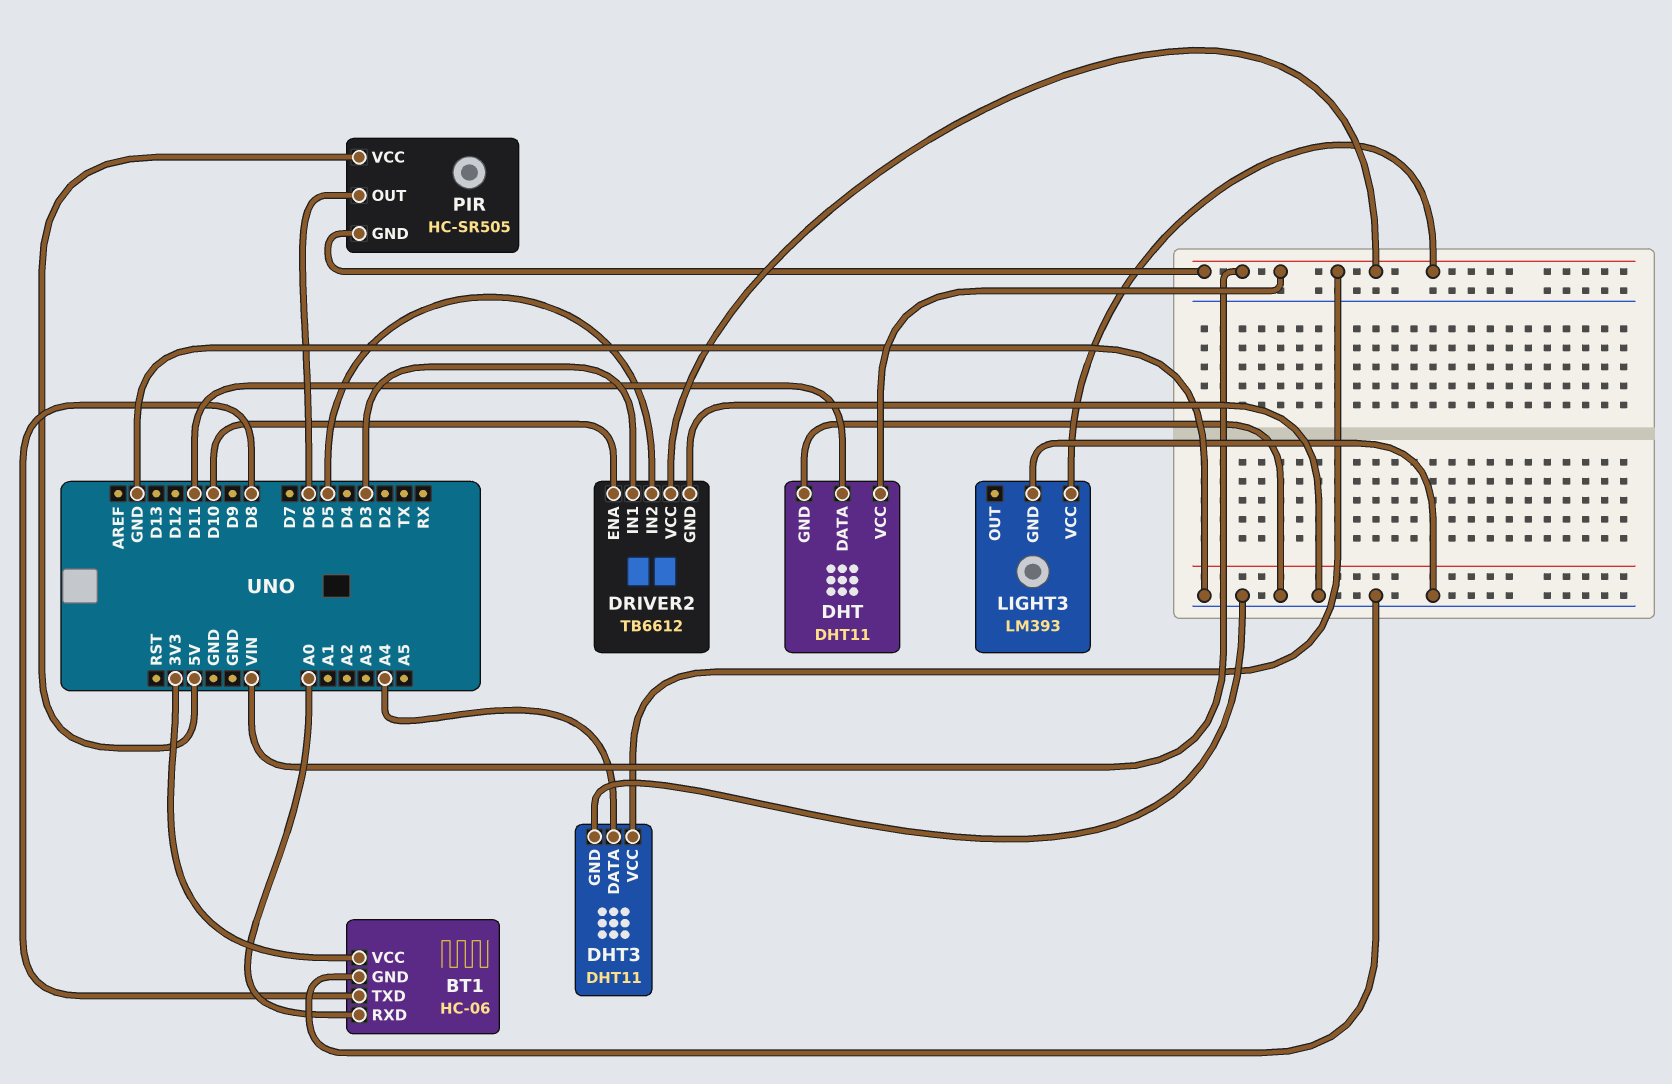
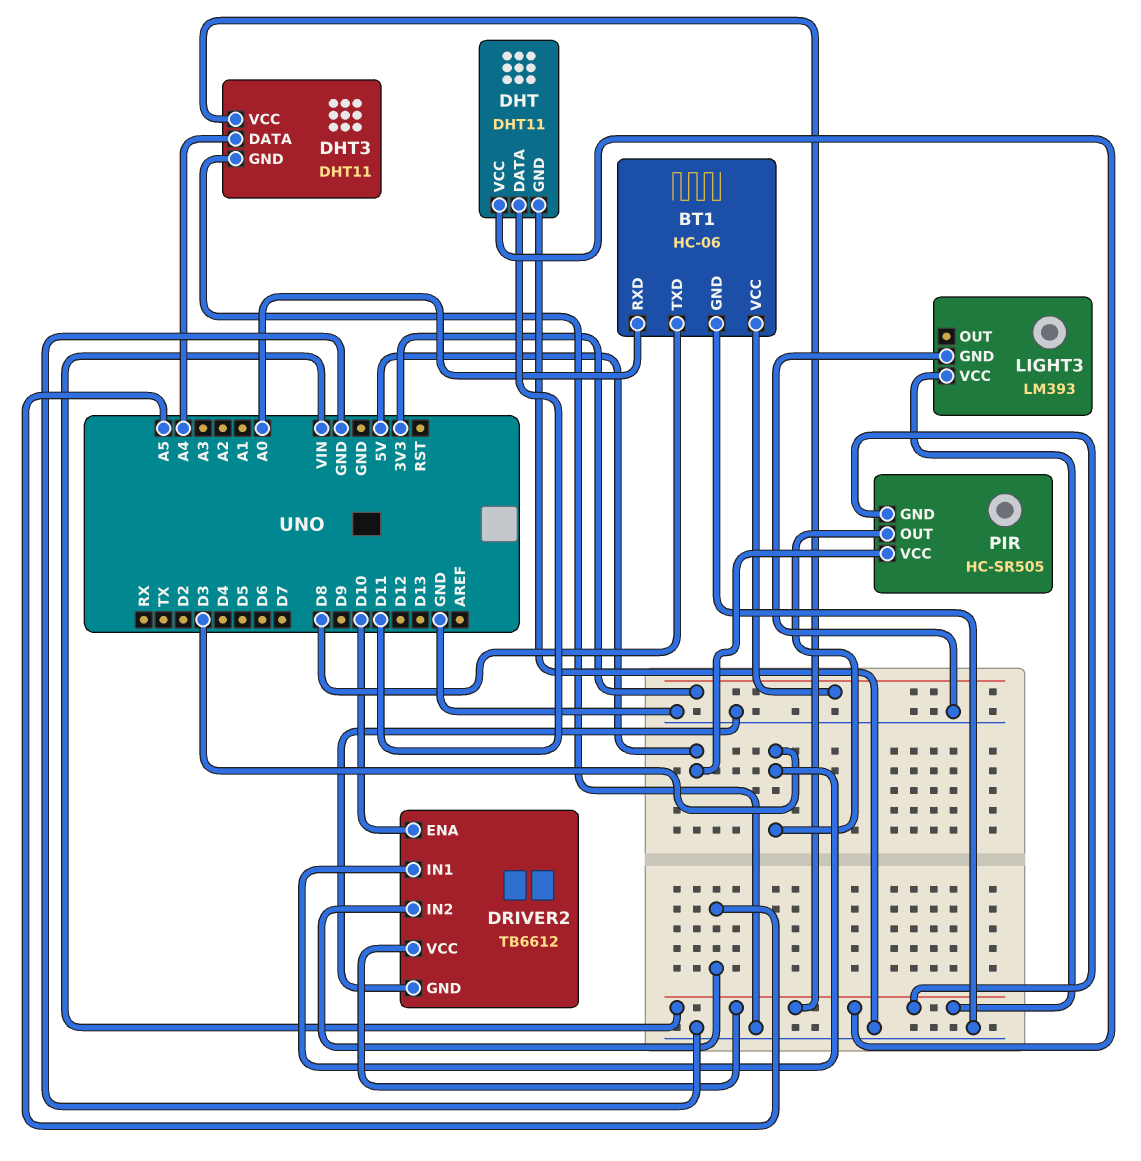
DRIVER2 pin IN2: D5 -> A5
PIR pin OUT: D6 -> D3

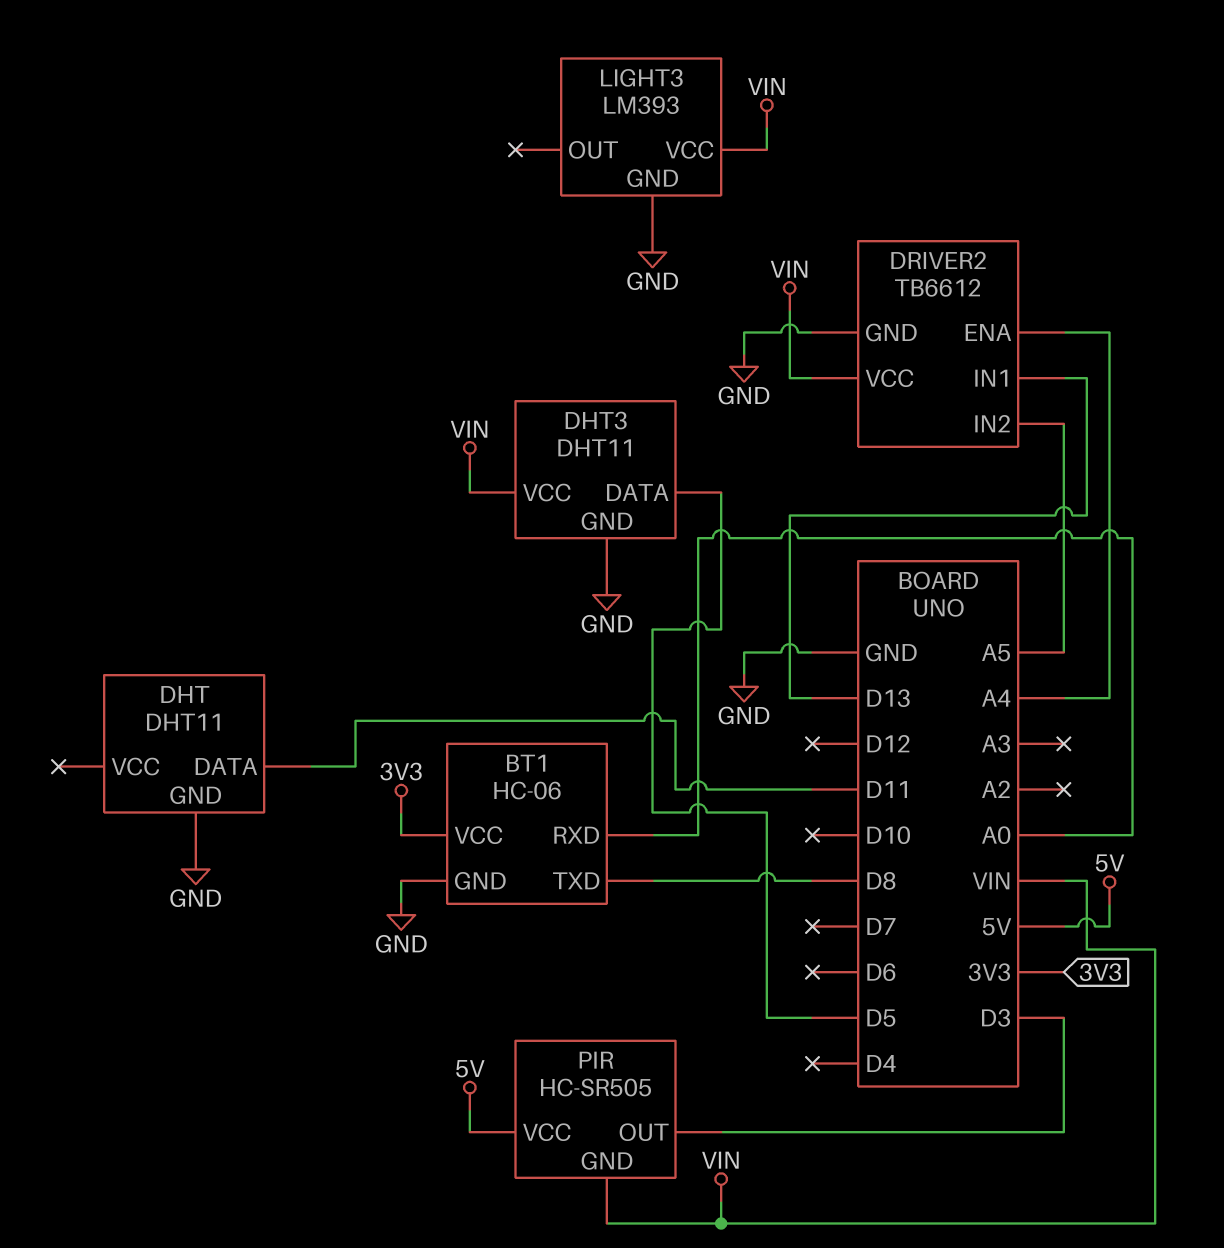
DHT pin VCC: VIN -> none
DHT3 pin DATA: A4 -> D5
DRIVER2 pin ENA: D10 -> A4
DRIVER2 pin IN1: D3 -> D13

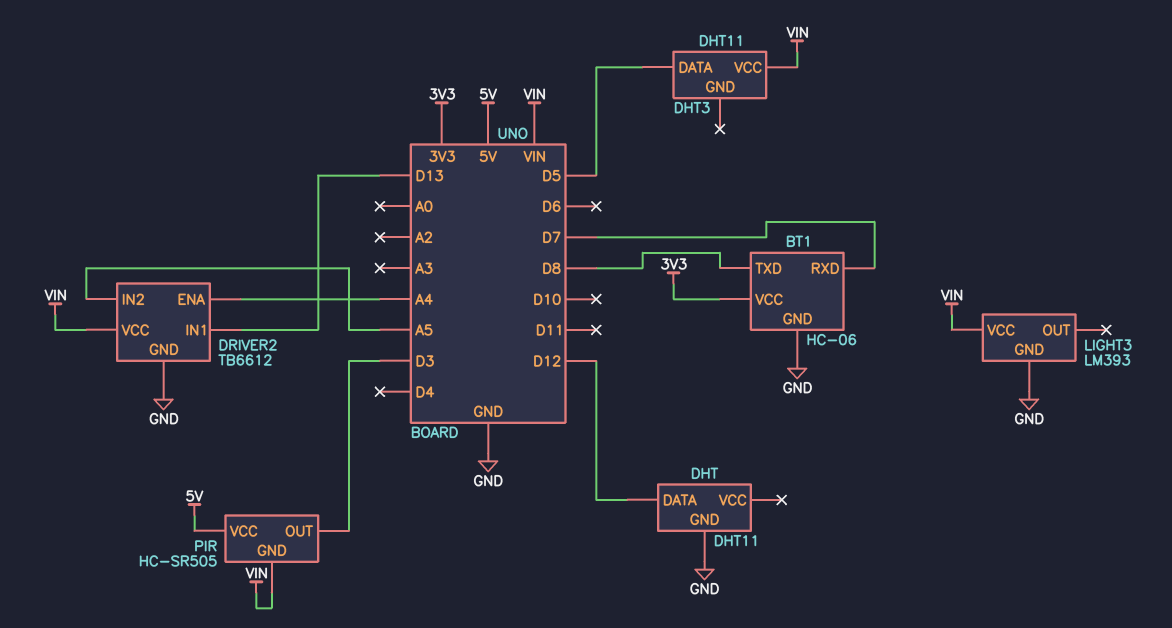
BT1 pin RXD: A0 -> D7
DHT pin DATA: D11 -> D12
DHT3 pin GND: GND -> none

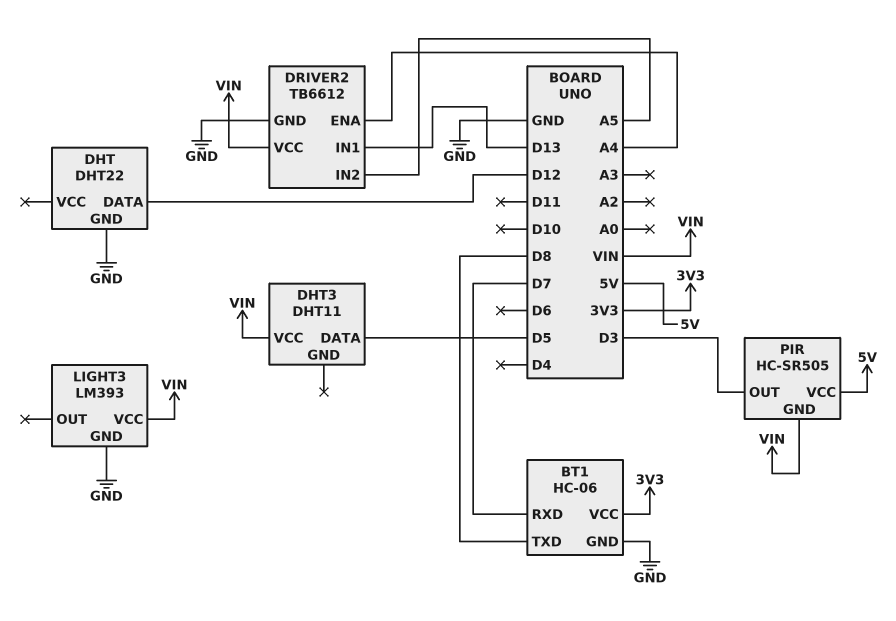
DHT: DHT11 -> DHT22

